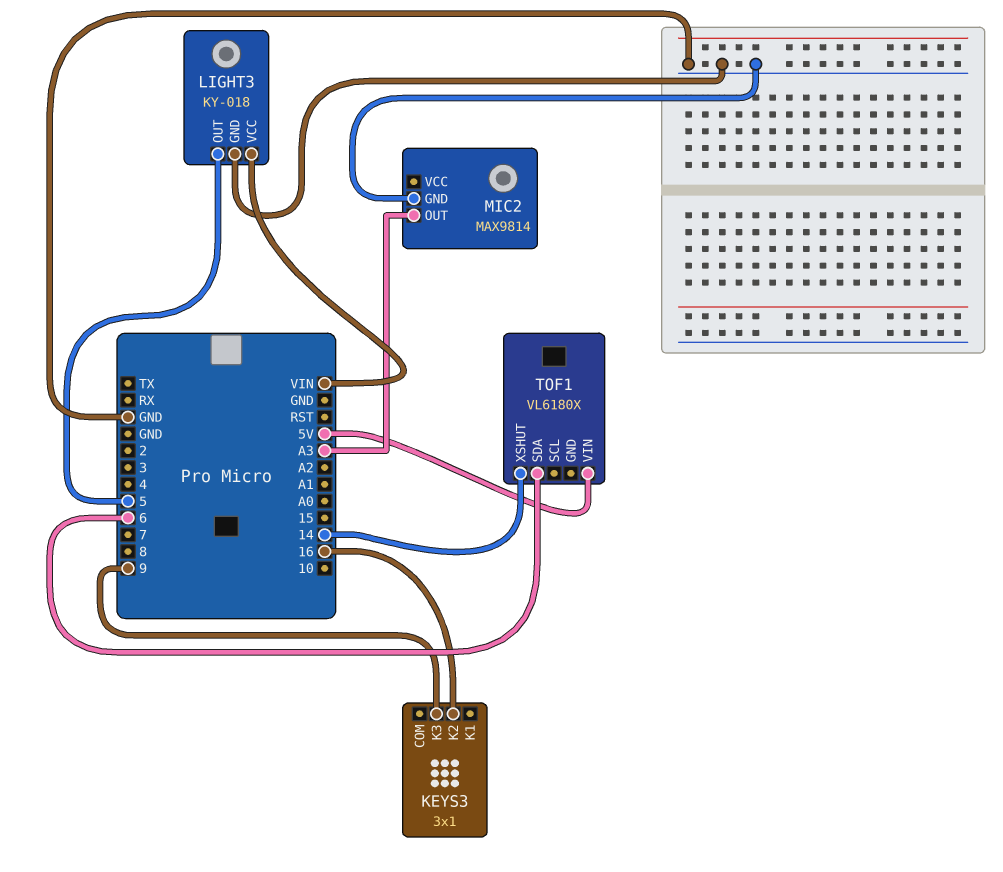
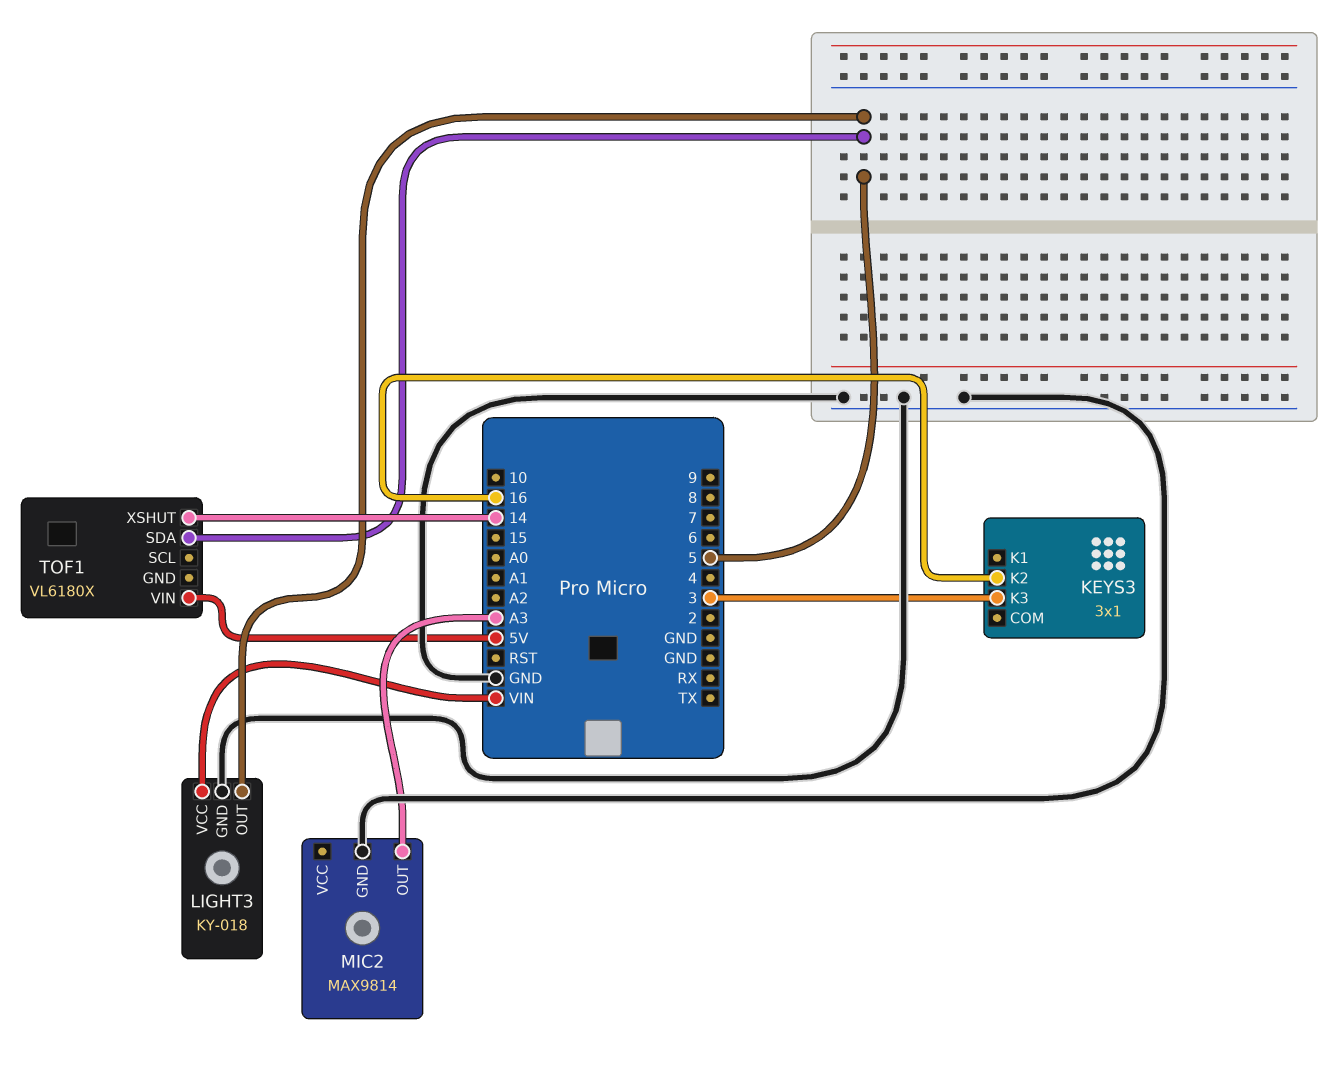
KEYS3 pin K3: 9 -> 3
TOF1 pin SDA: 6 -> 5

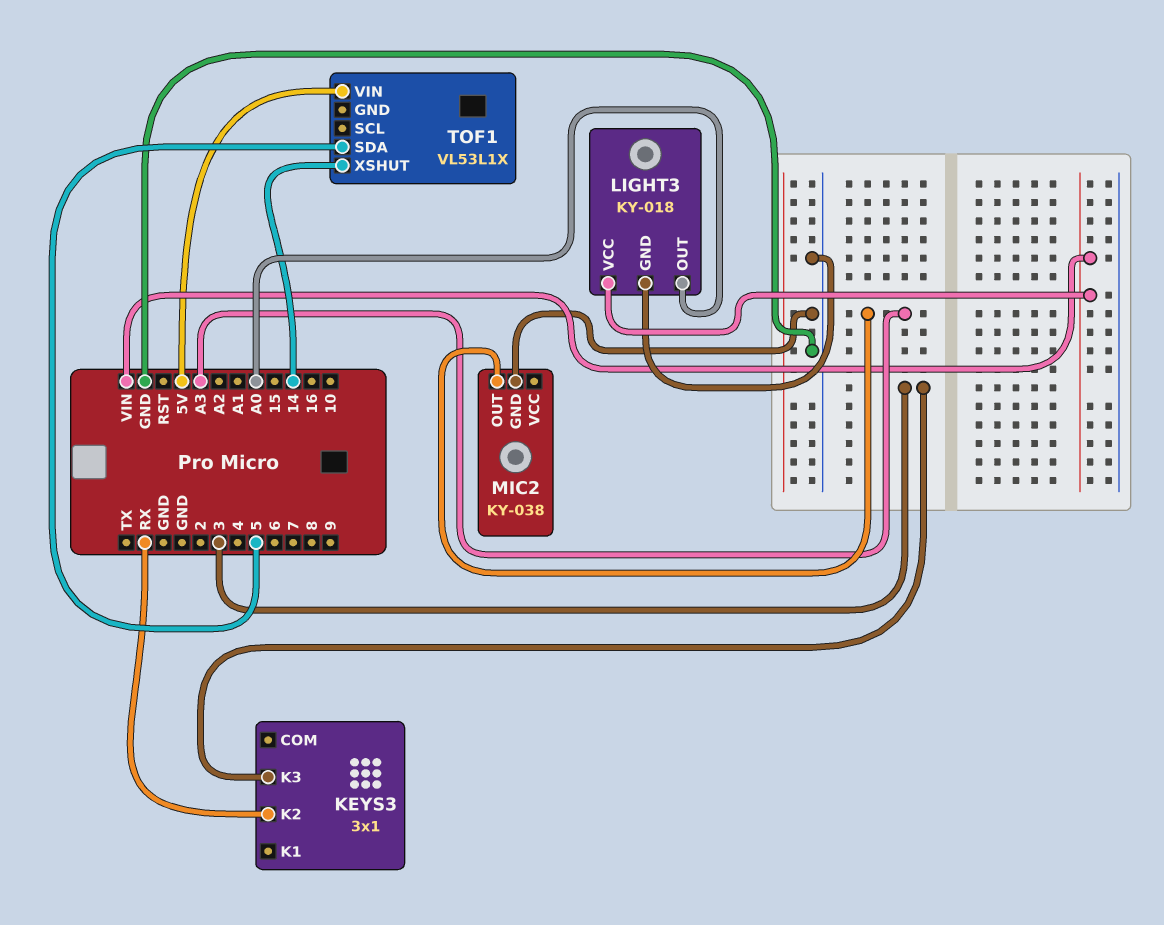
KEYS3 pin K2: 16 -> RX
LIGHT3 pin OUT: 5 -> A0
MIC2: MAX9814 -> KY-038
TOF1: VL6180X -> VL53L1X

